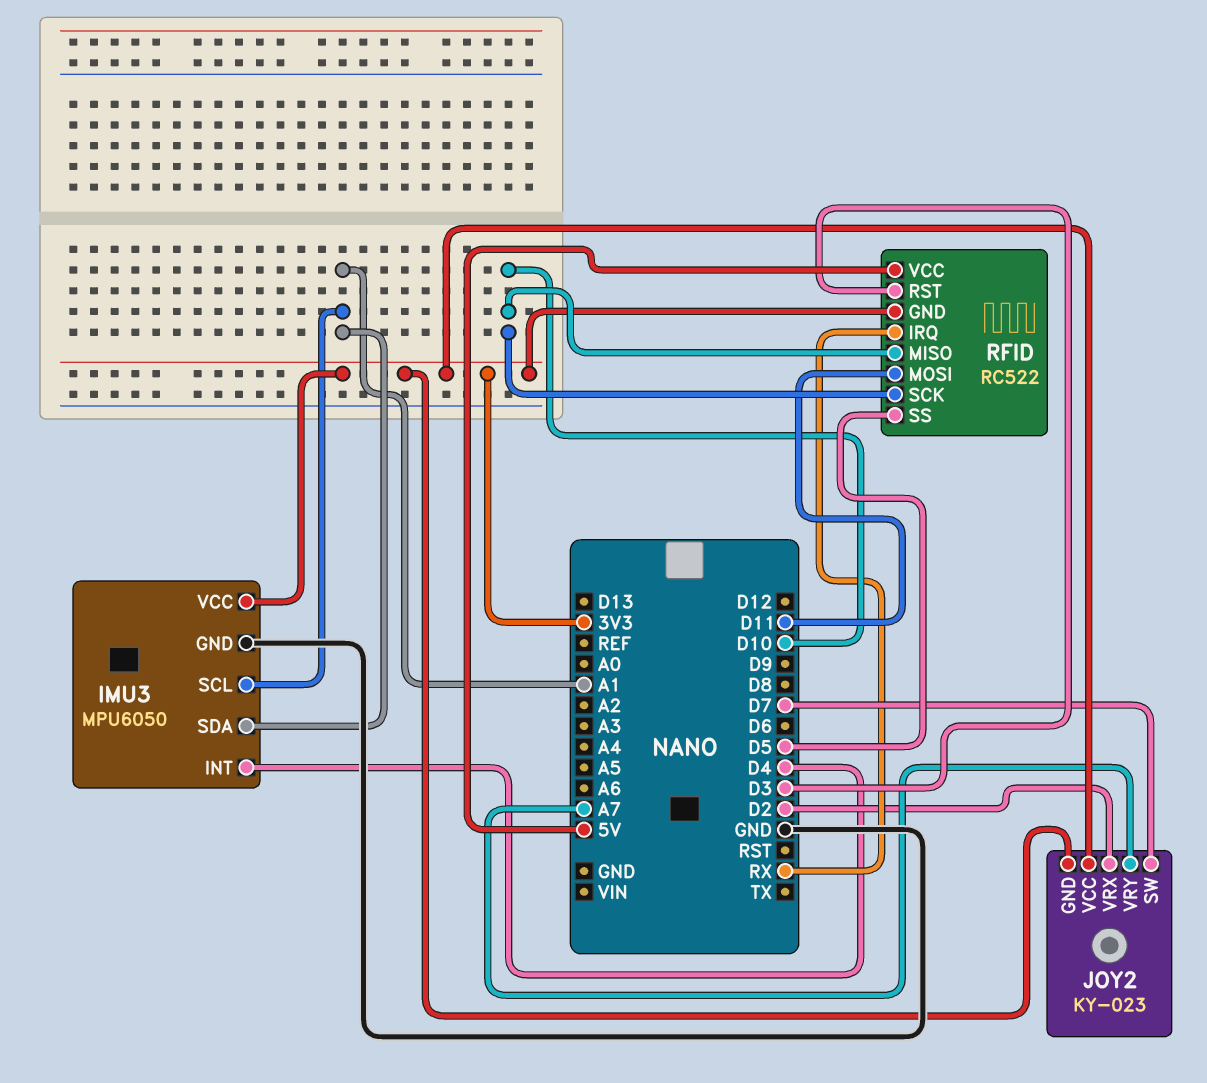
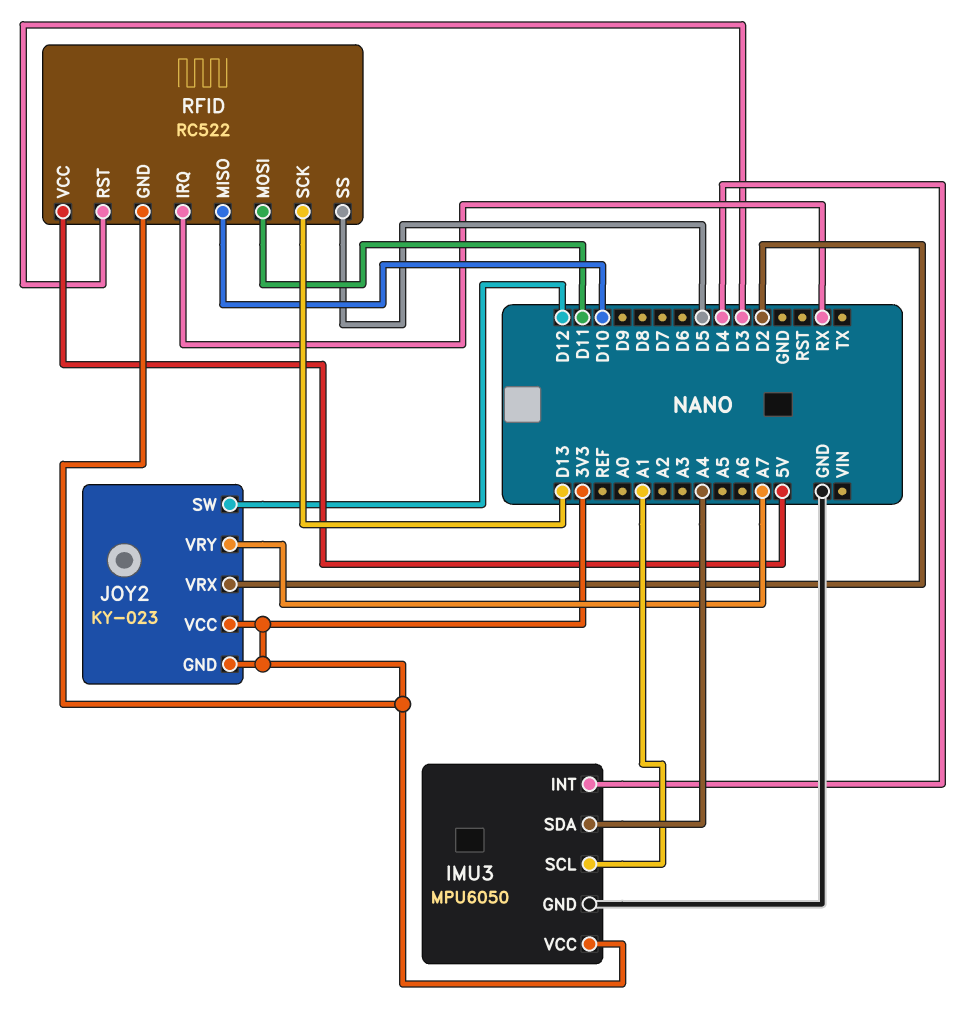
IMU3 pin SDA: A1 -> A4
JOY2 pin SW: D7 -> D12
RFID pin SCK: D10 -> D13

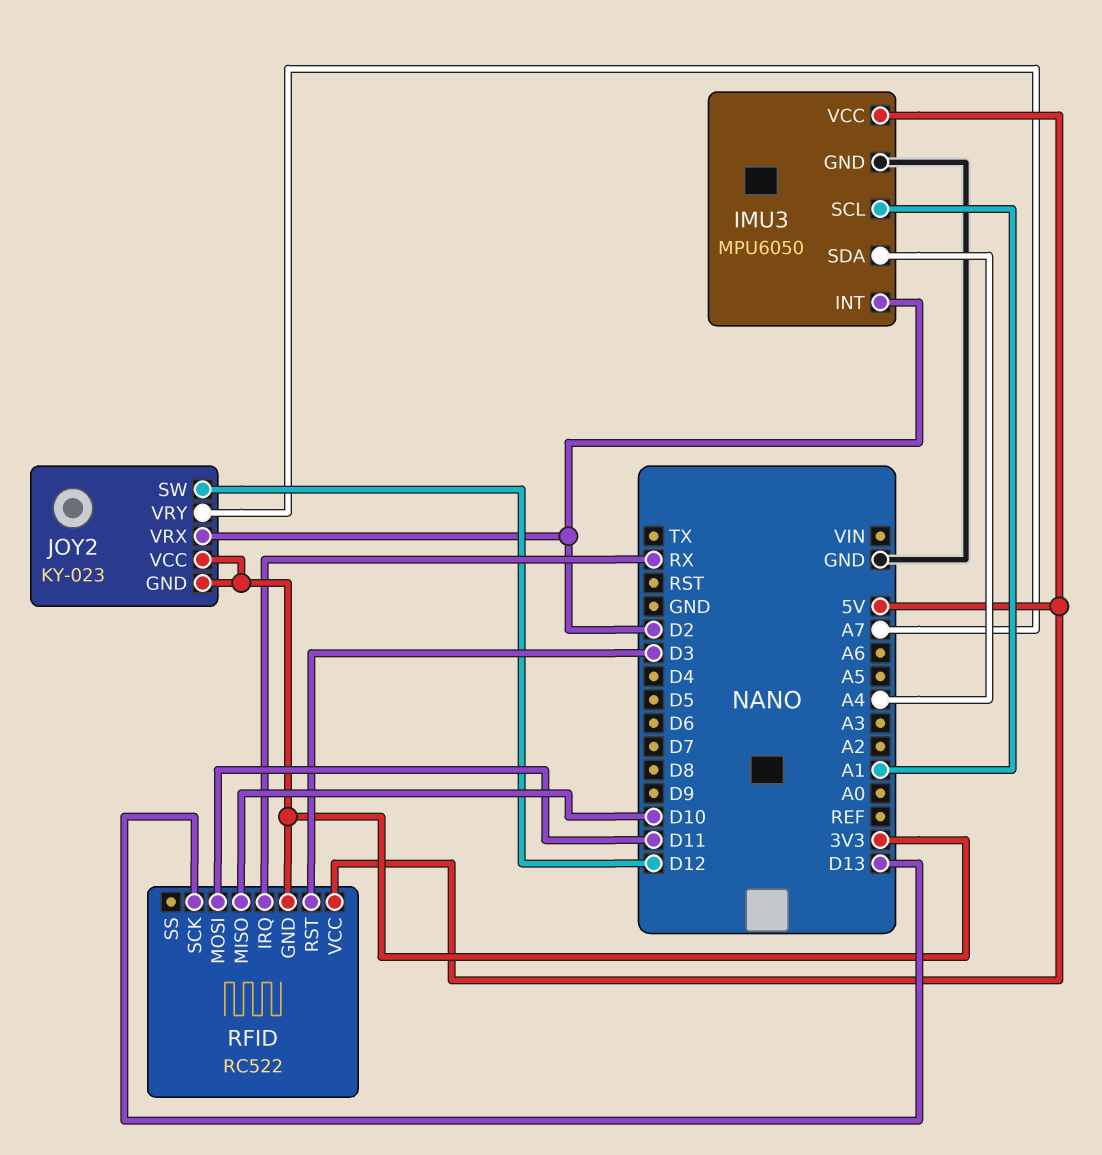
IMU3 pin INT: D4 -> D2
IMU3 pin VCC: 3V3 -> 5V
RFID pin SS: D5 -> none

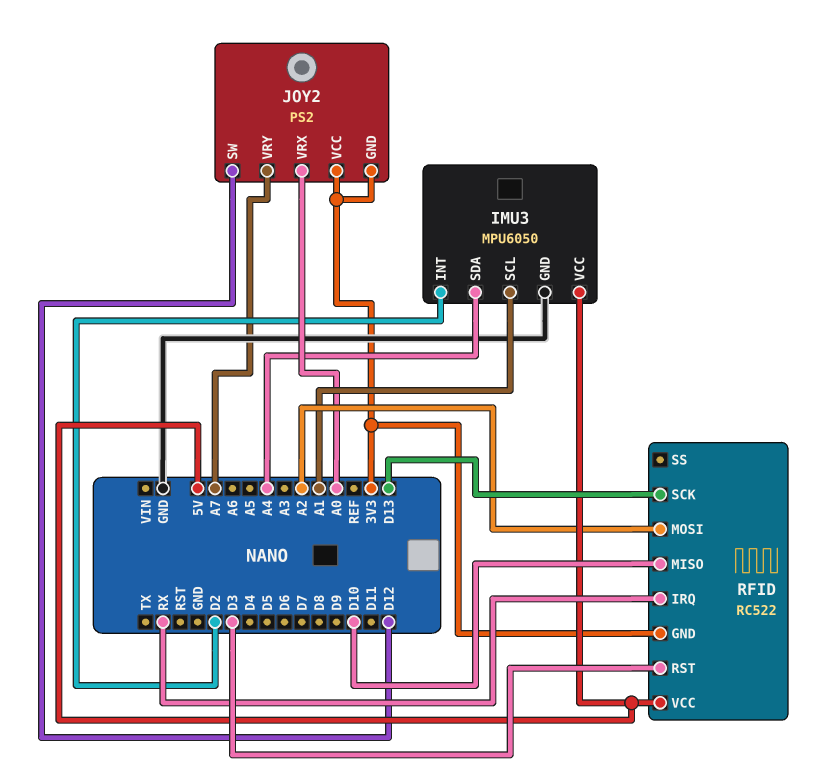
JOY2: KY-023 -> PS2
JOY2 pin VRX: D2 -> A0
RFID pin MOSI: D11 -> A2

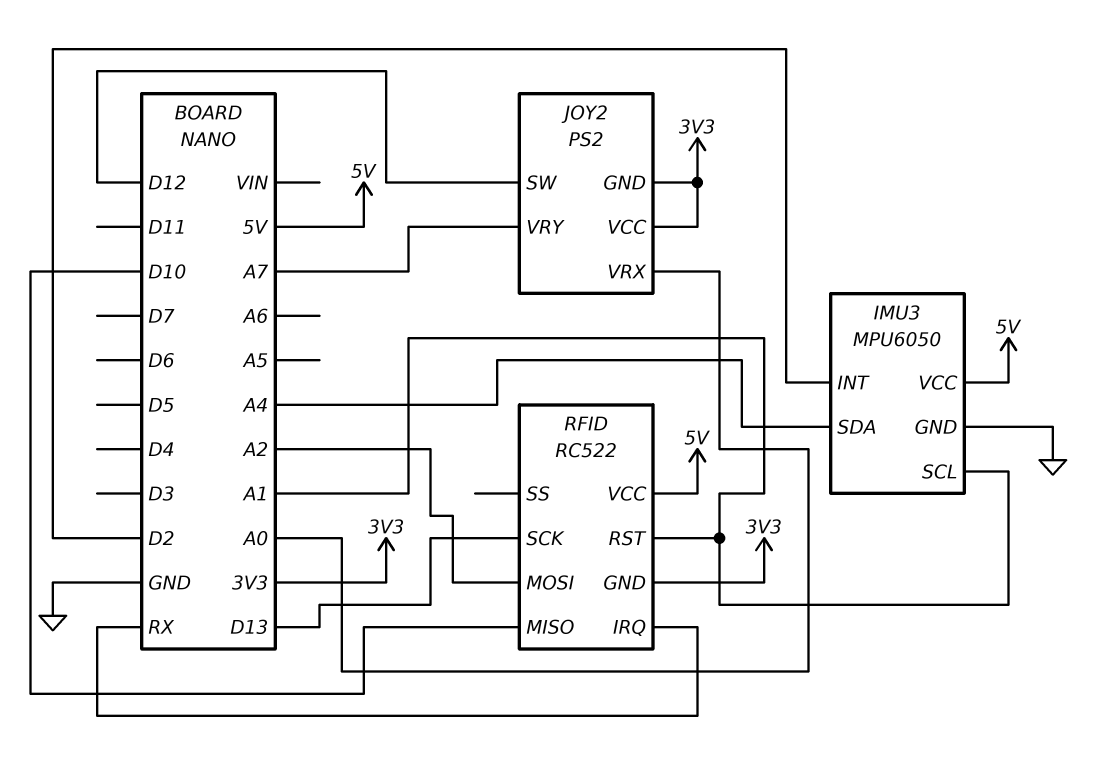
RFID pin RST: D3 -> A1

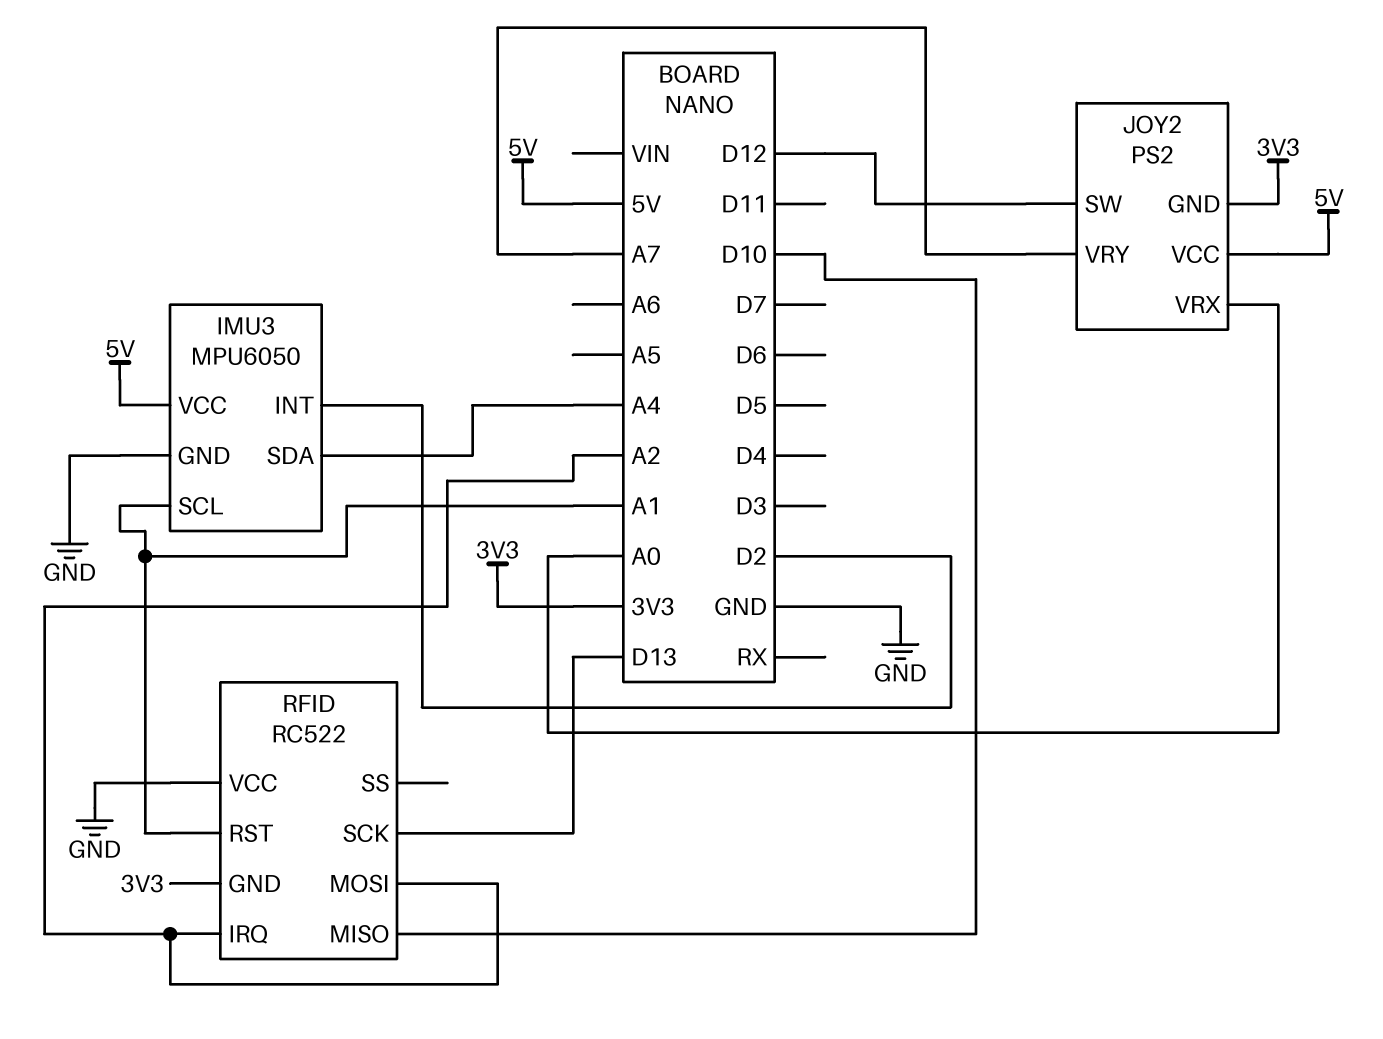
JOY2 pin VCC: 3V3 -> 5V
RFID pin IRQ: RX -> A2
RFID pin VCC: 5V -> GND

